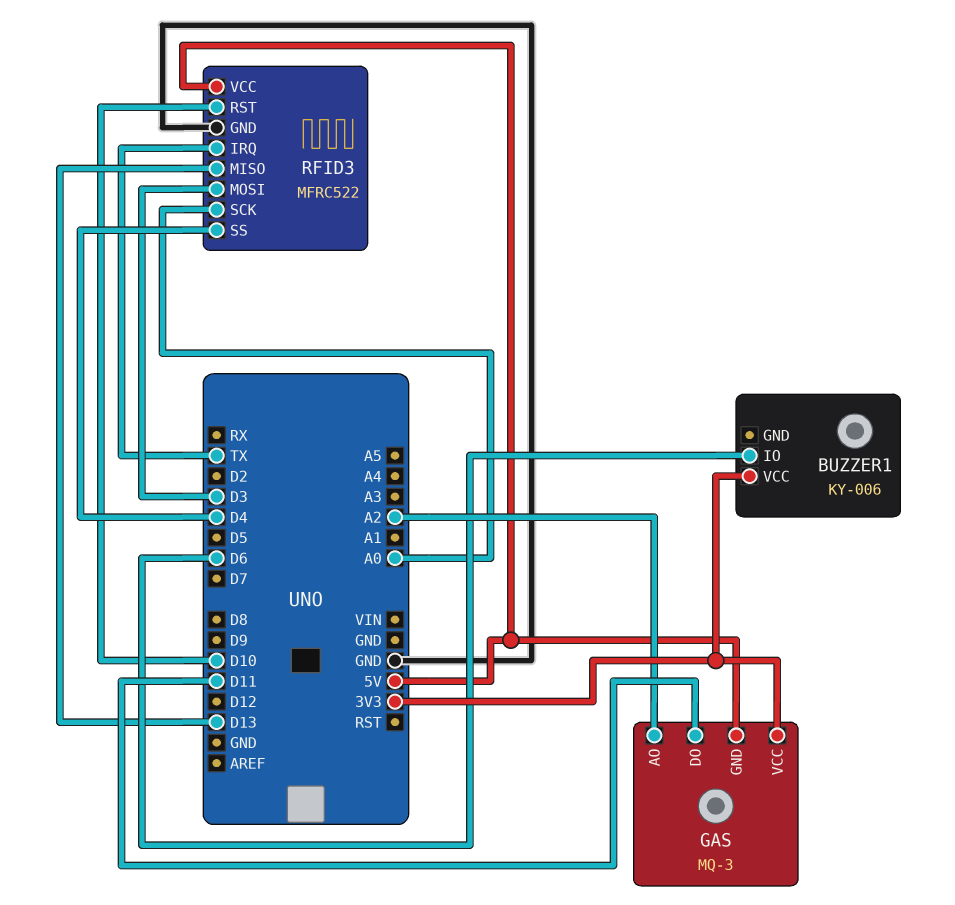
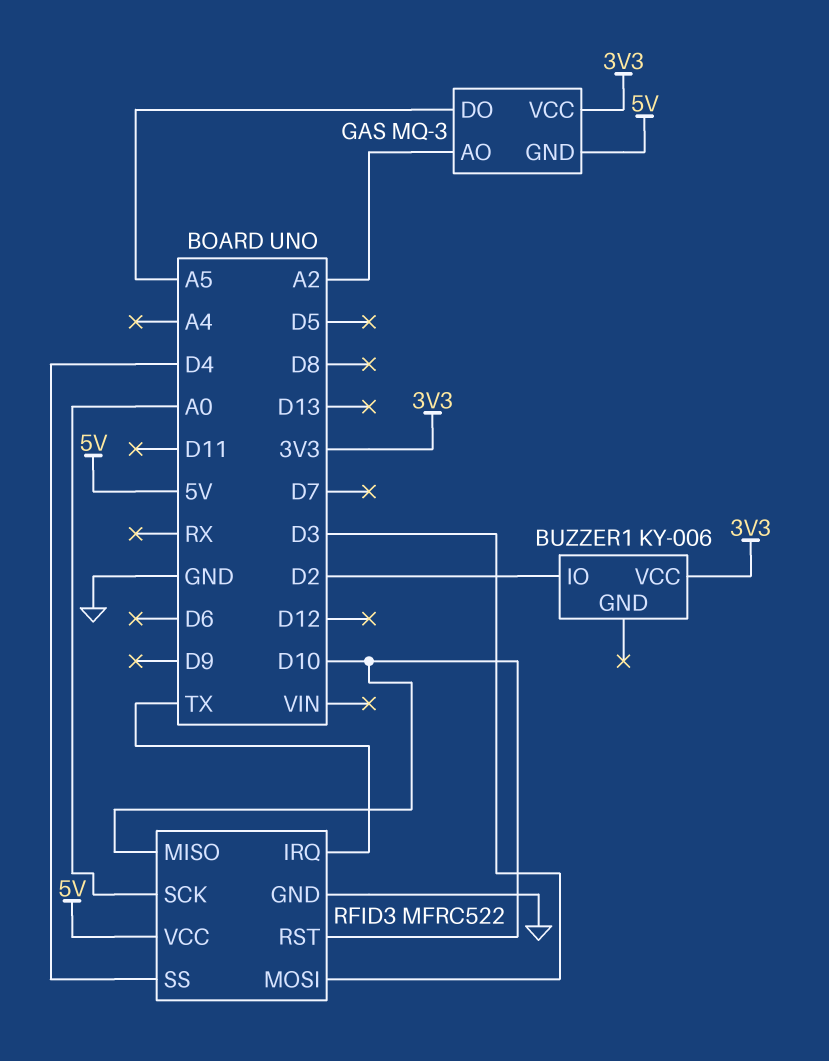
BUZZER1 pin IO: D6 -> D2
GAS pin DO: D11 -> A5
RFID3 pin MISO: D13 -> D10

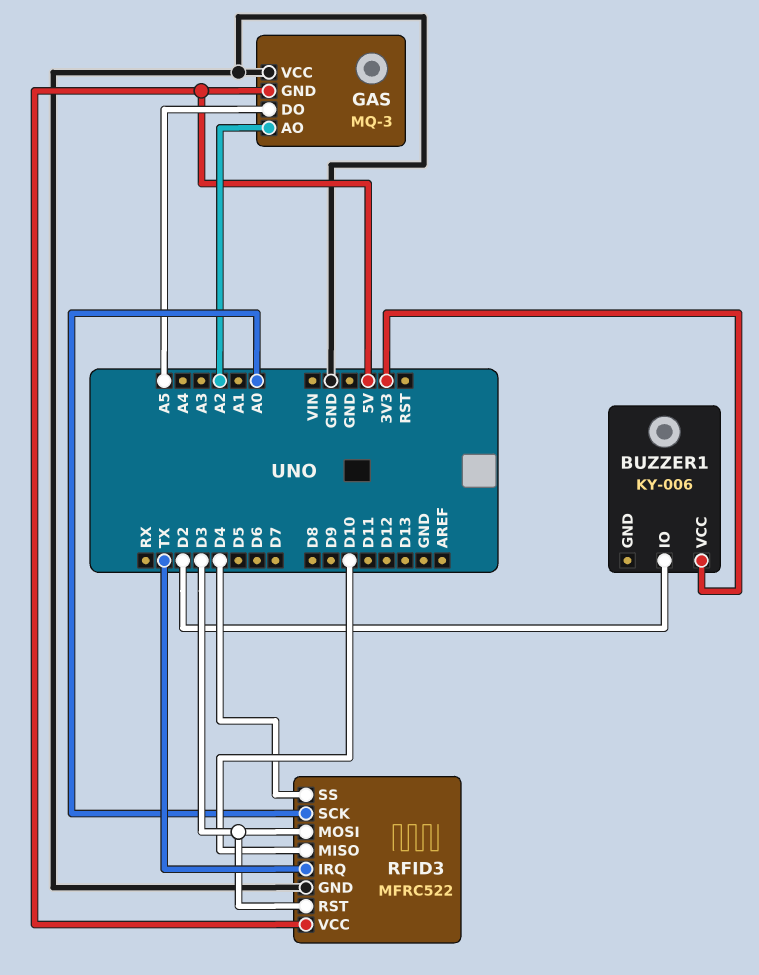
GAS pin VCC: 3V3 -> GND
RFID3 pin RST: D10 -> D3

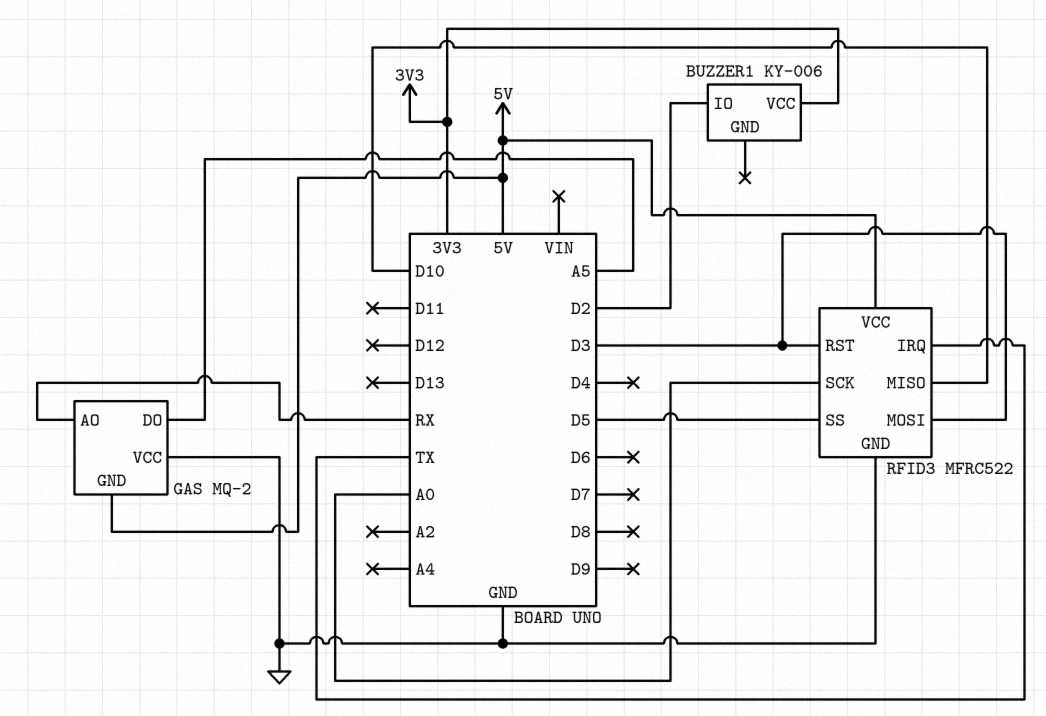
GAS: MQ-3 -> MQ-2
GAS pin AO: A2 -> RX
RFID3 pin SS: D4 -> D5

